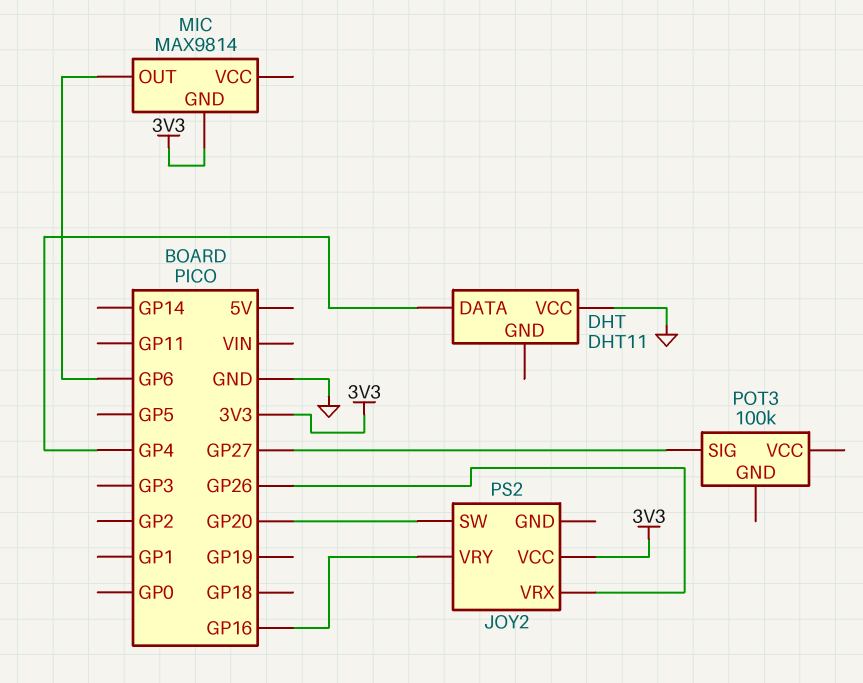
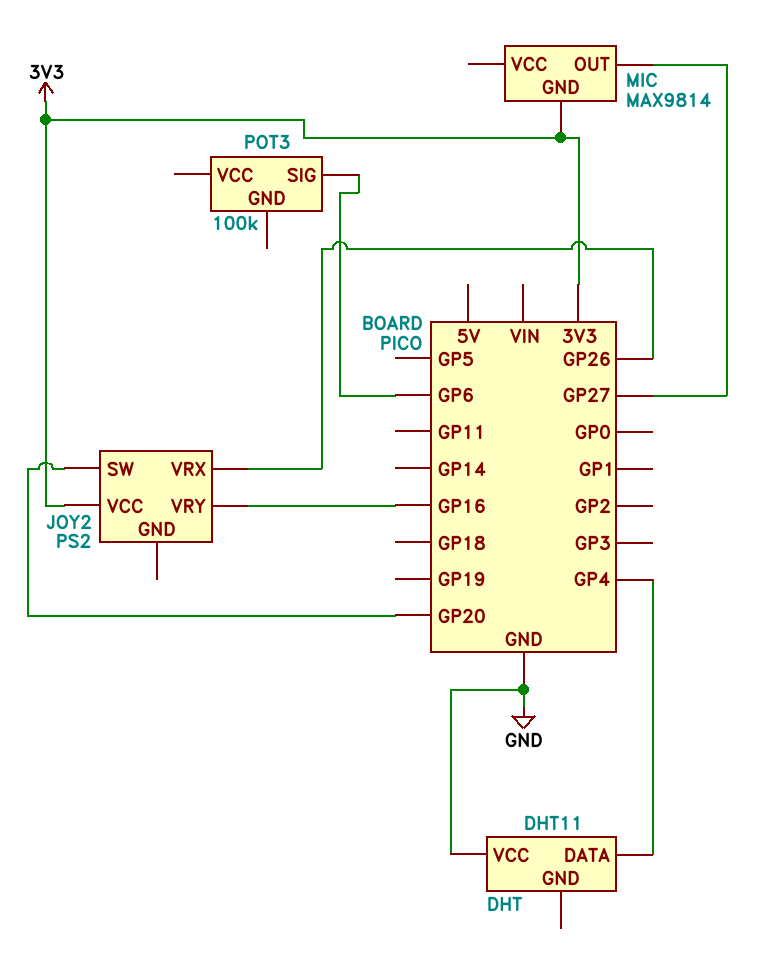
MIC pin OUT: GP6 -> GP27
POT3 pin SIG: GP27 -> GP6

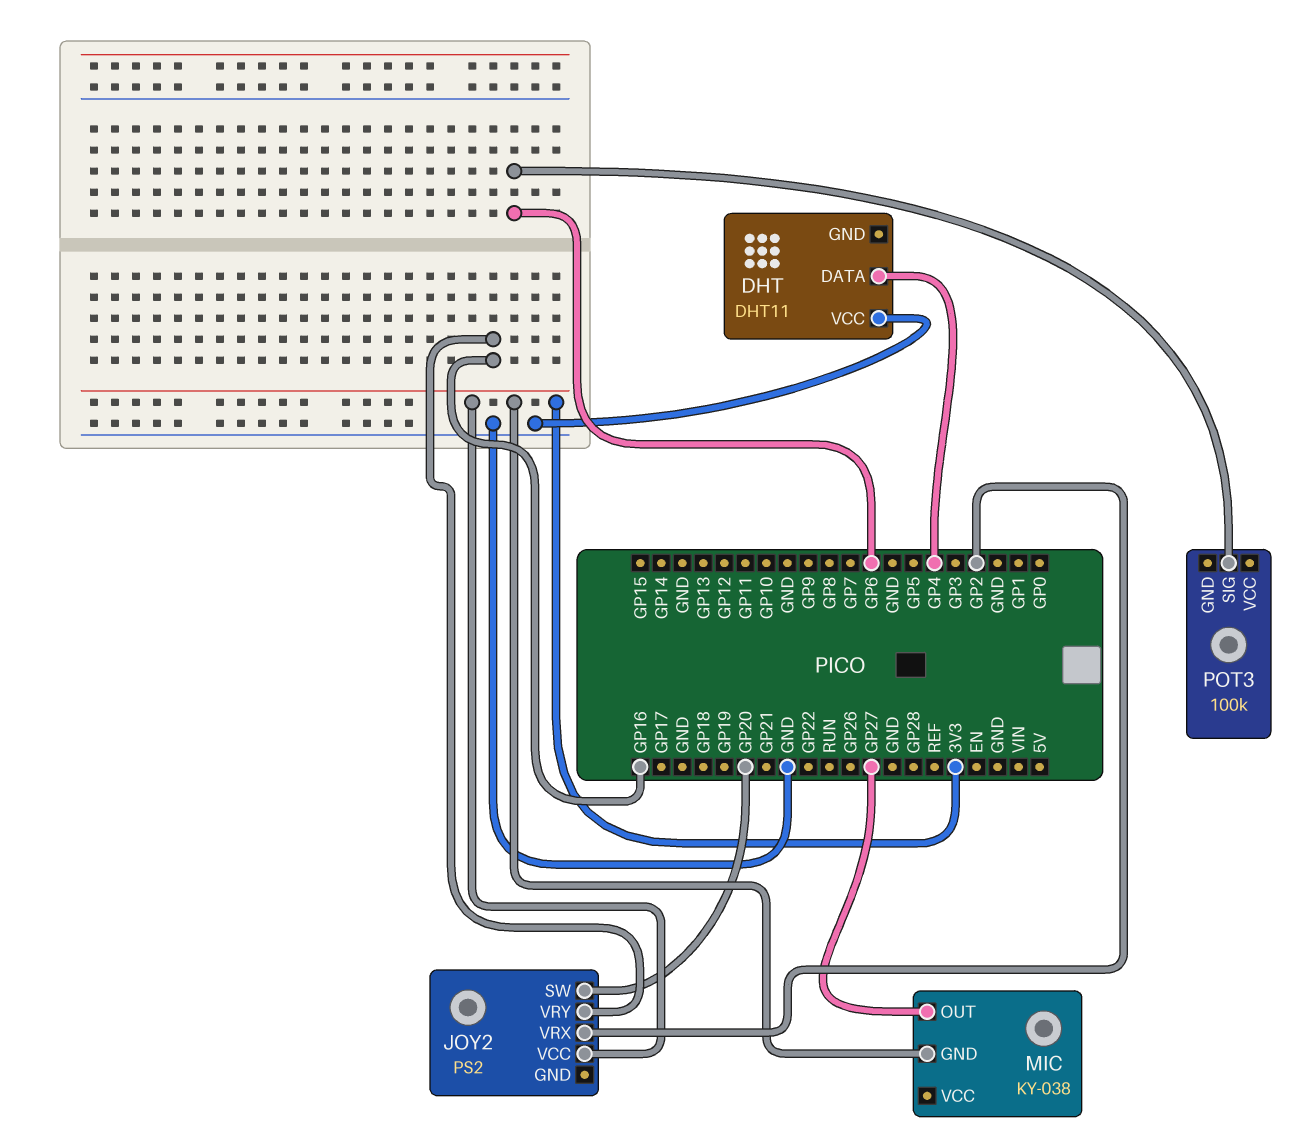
JOY2 pin VRX: GP26 -> GP2
MIC: MAX9814 -> KY-038

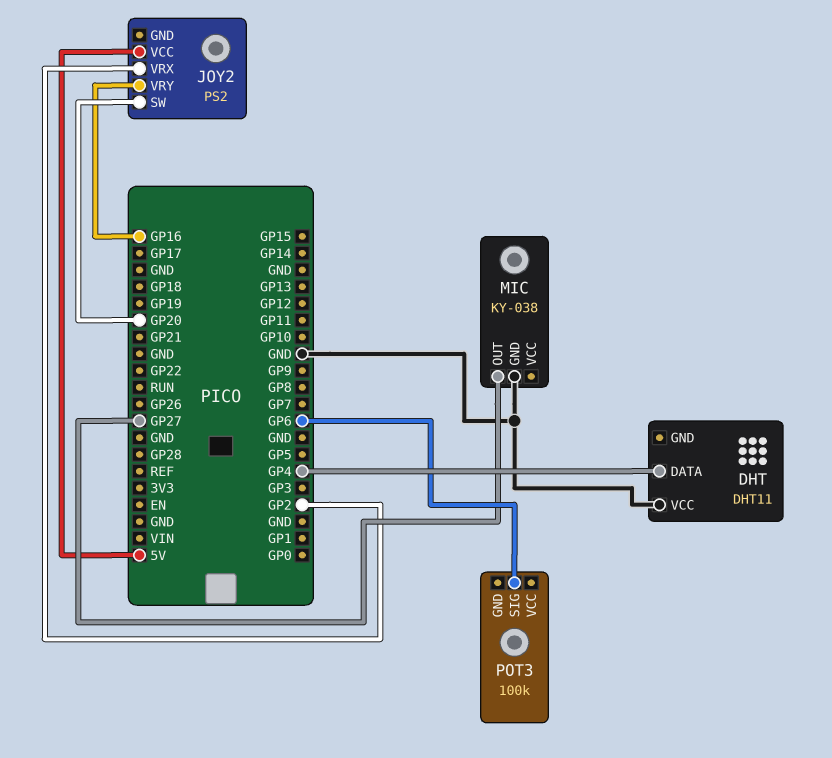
JOY2 pin VCC: 3V3 -> 5V
MIC pin GND: 3V3 -> GND

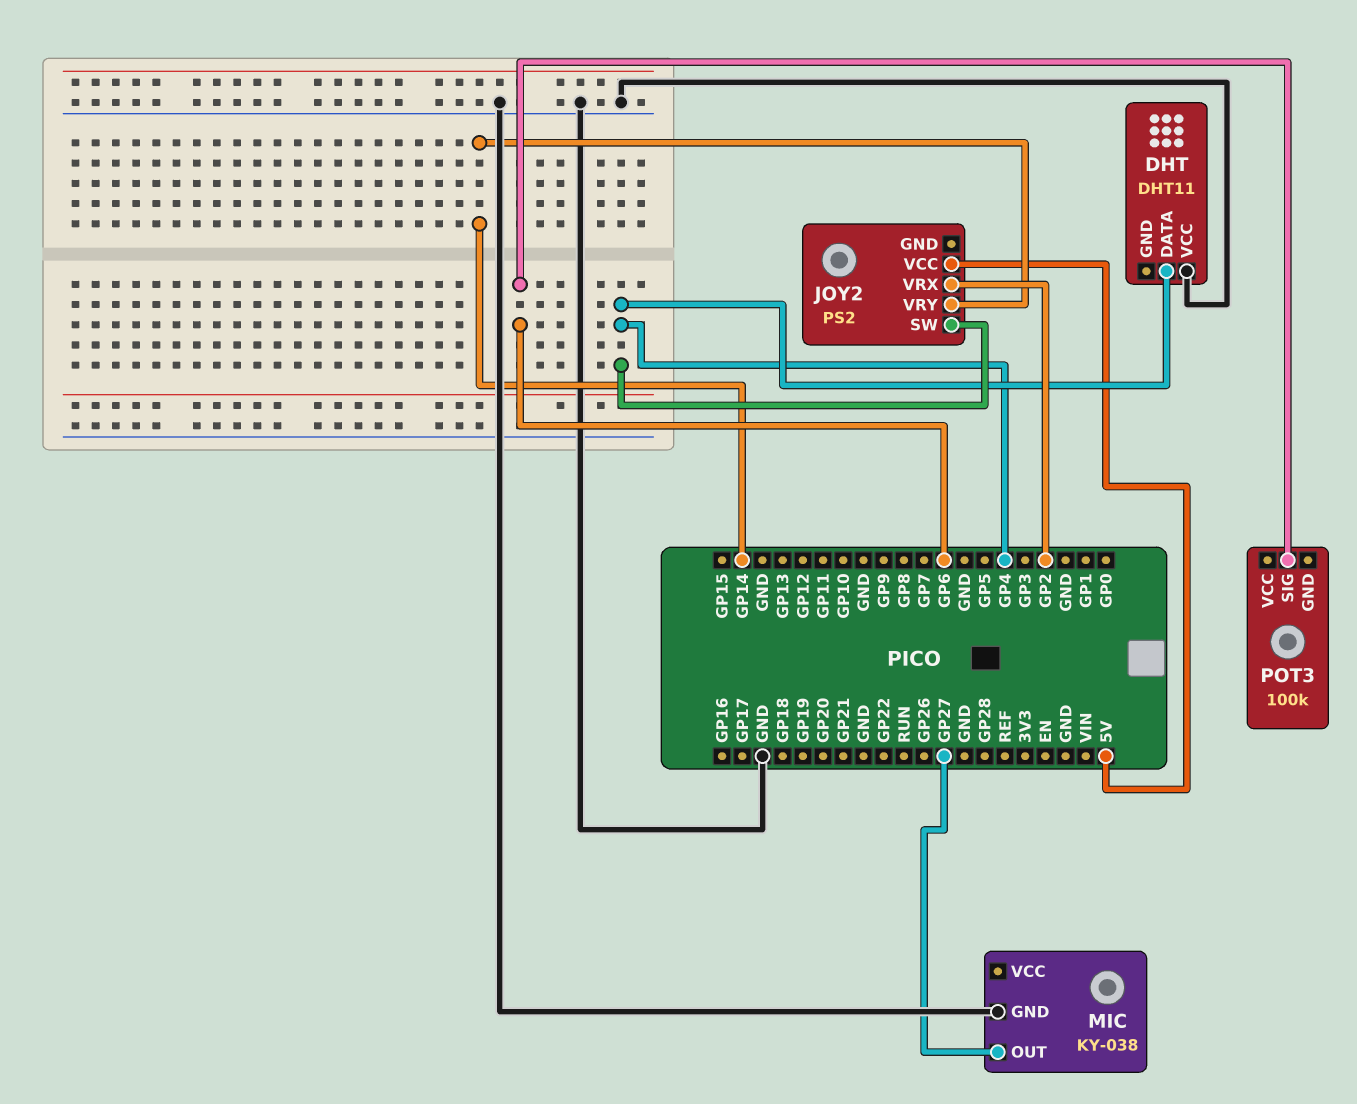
JOY2 pin SW: GP20 -> GP4
JOY2 pin VRY: GP16 -> GP14

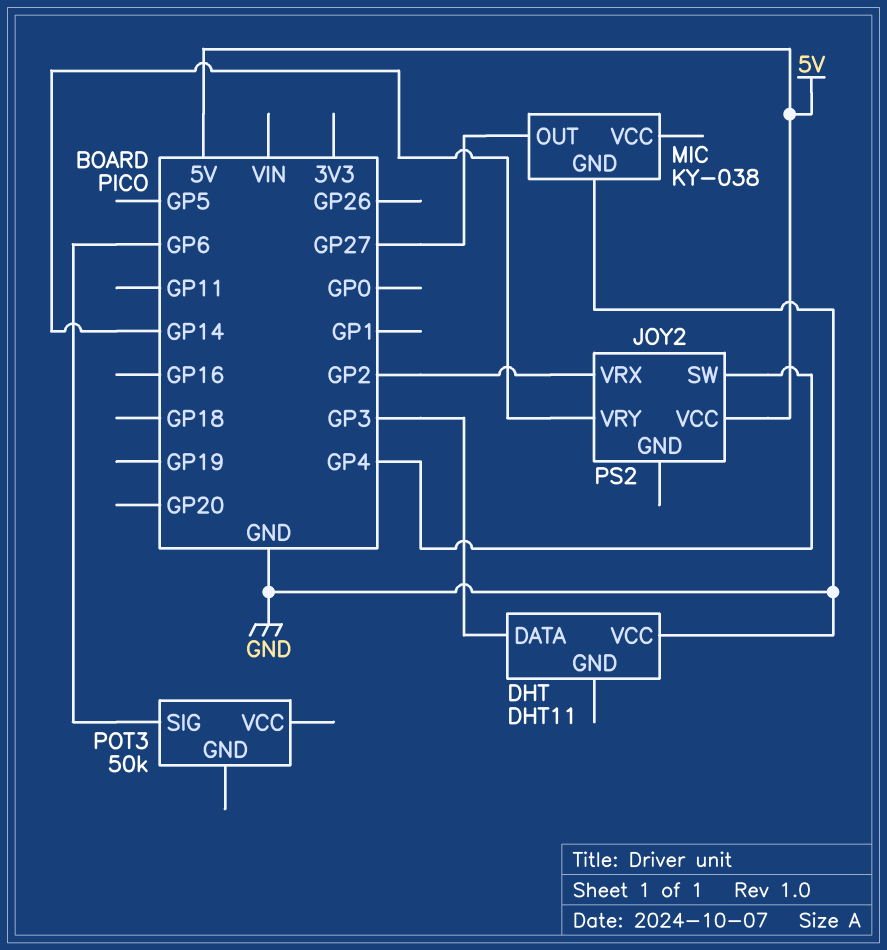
DHT pin DATA: GP4 -> GP3
POT3: 100k -> 50k

